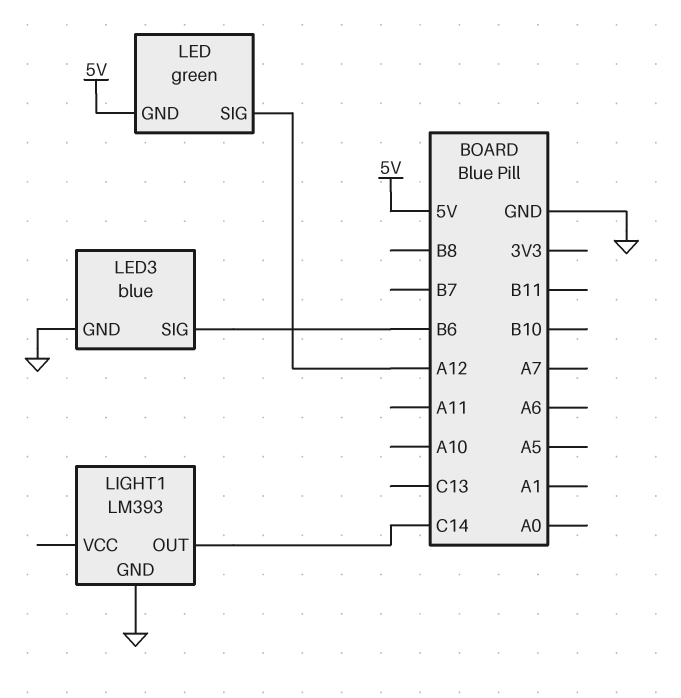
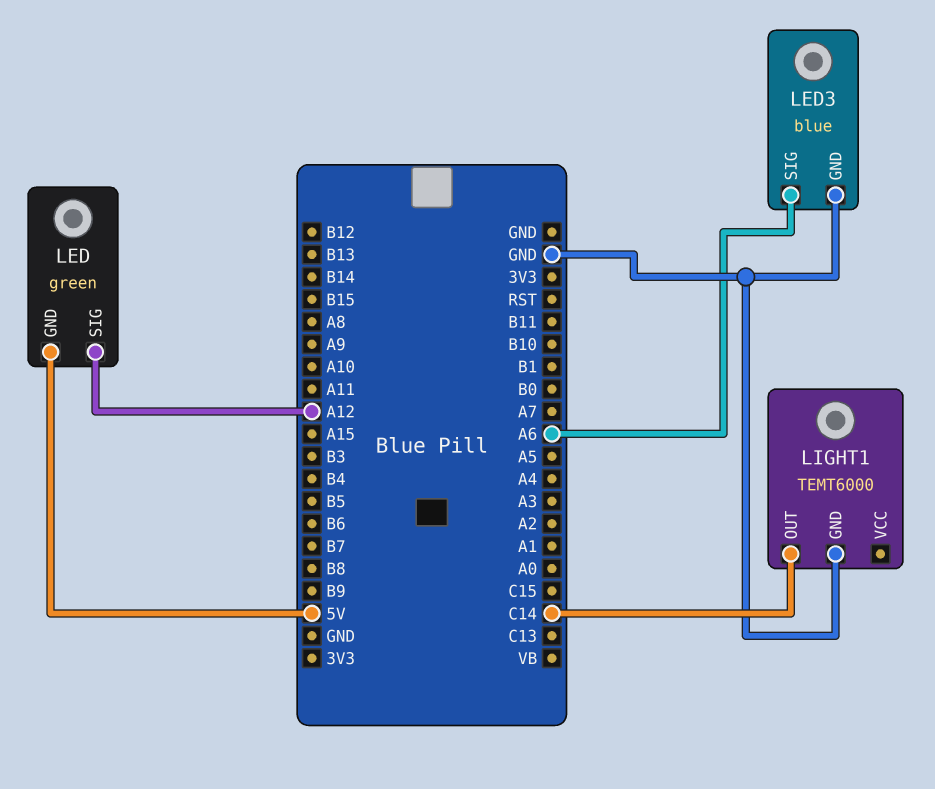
LED3 pin SIG: B6 -> A6
LIGHT1: LM393 -> TEMT6000

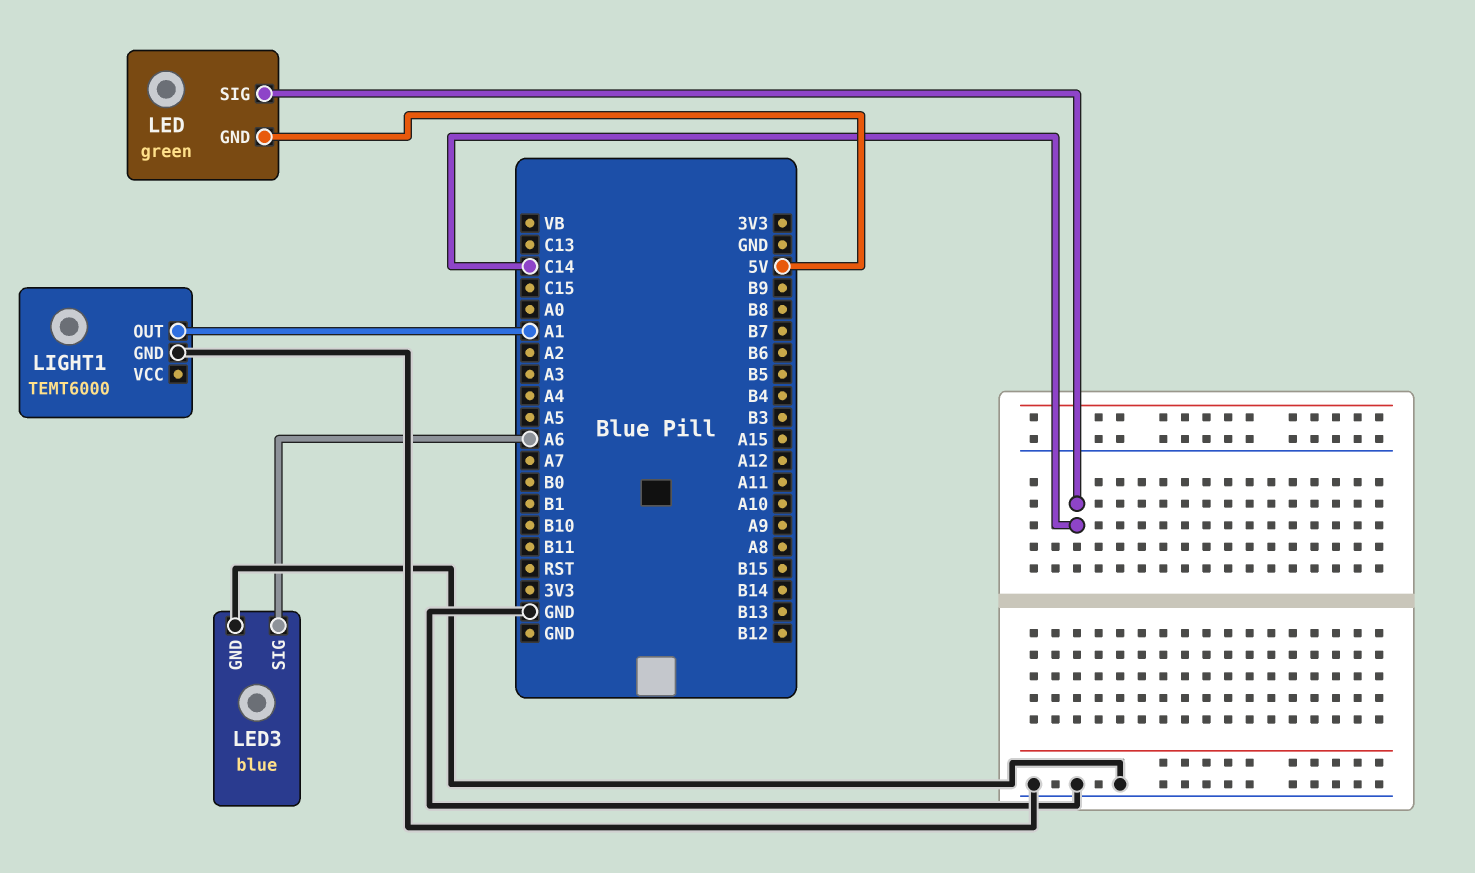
LED pin SIG: A12 -> C14
LIGHT1 pin OUT: C14 -> A1

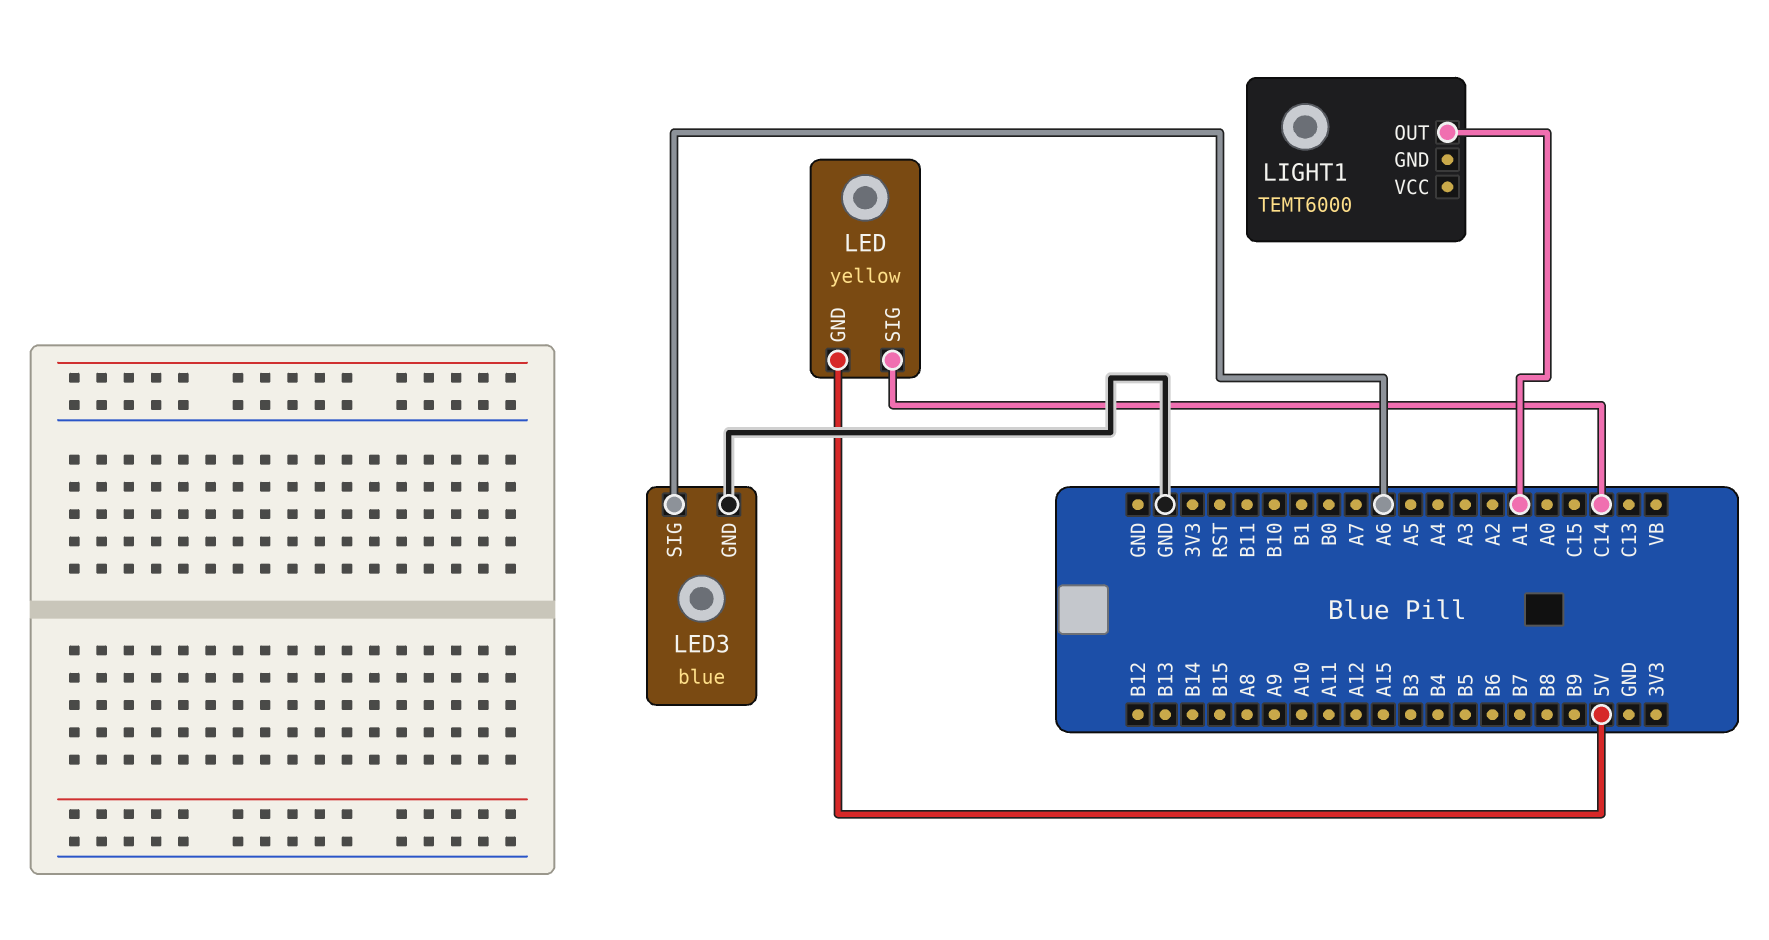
LED: green -> yellow
LIGHT1 pin GND: GND -> none

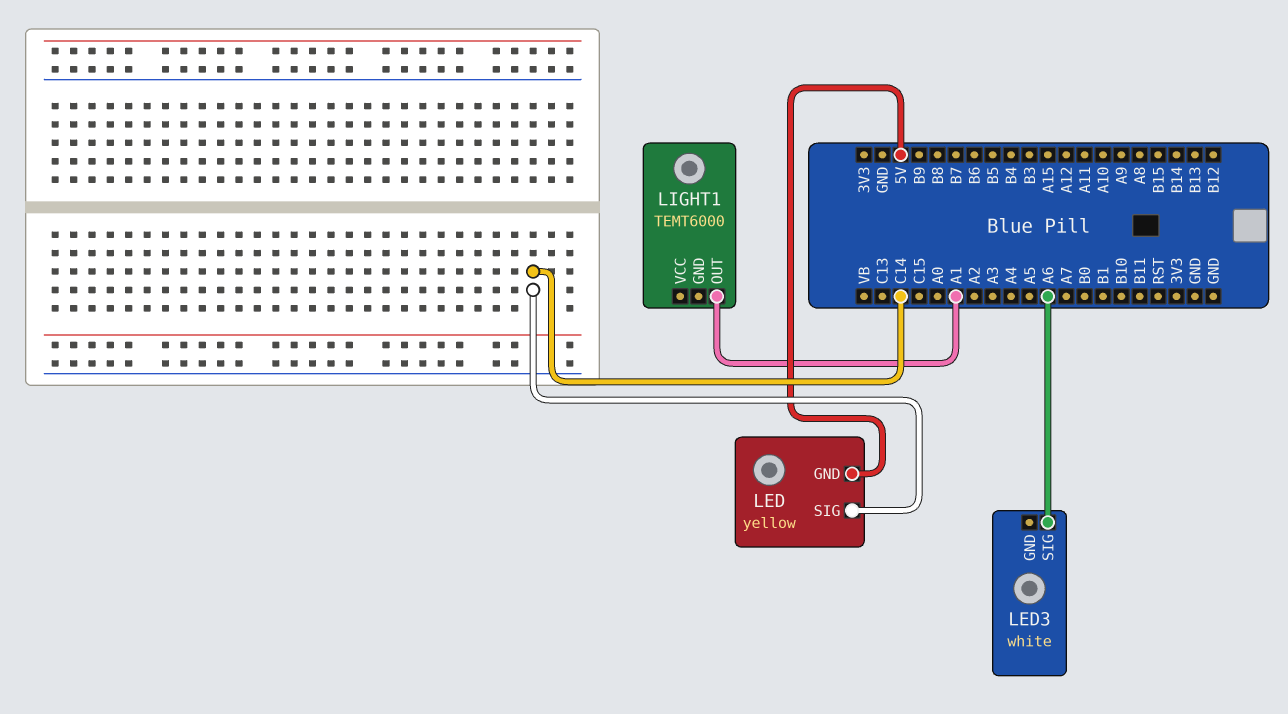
LED3: blue -> white
LED3 pin GND: GND -> none

